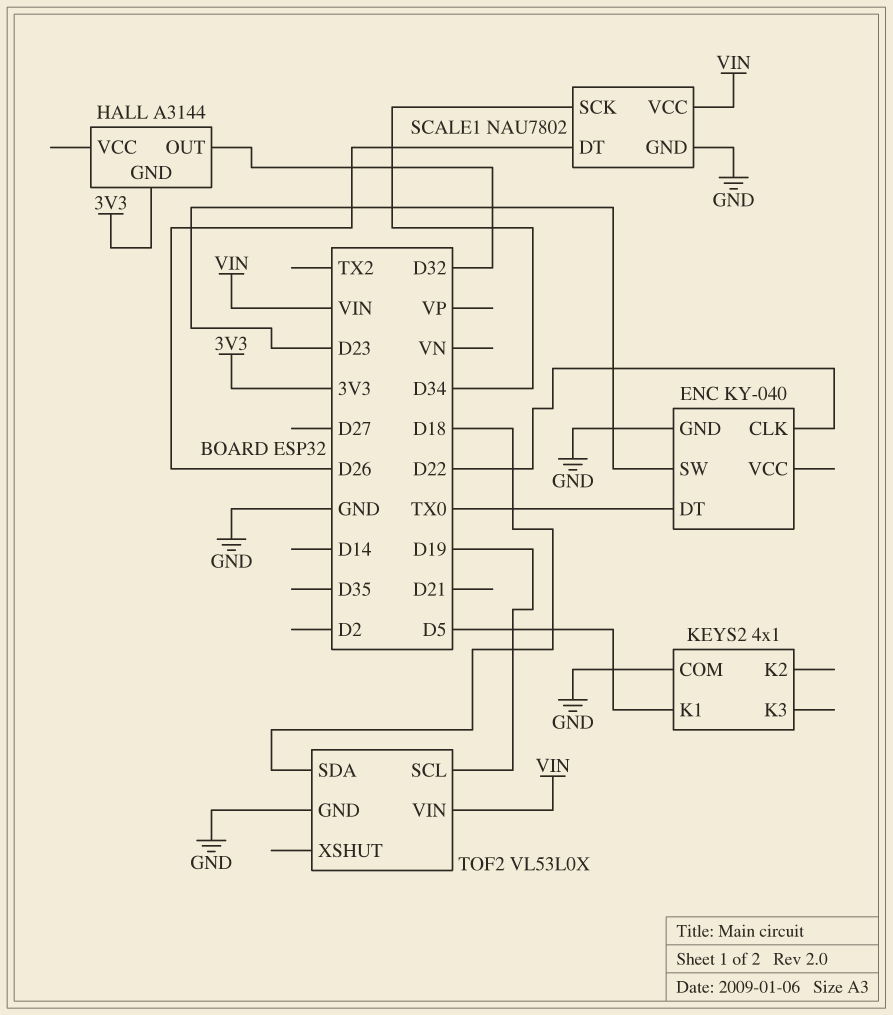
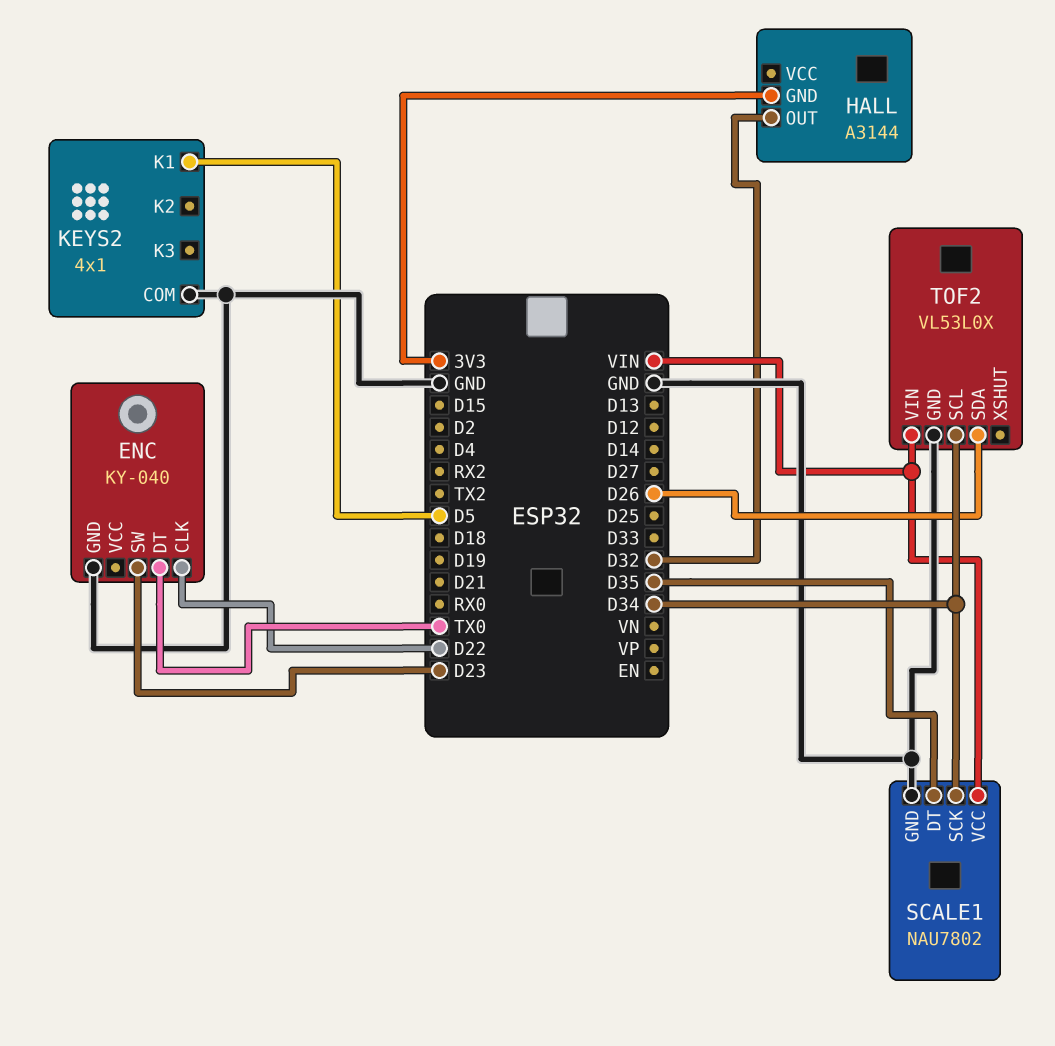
SCALE1 pin DT: D26 -> D35
TOF2 pin SCL: D19 -> D34
TOF2 pin SDA: D18 -> D26

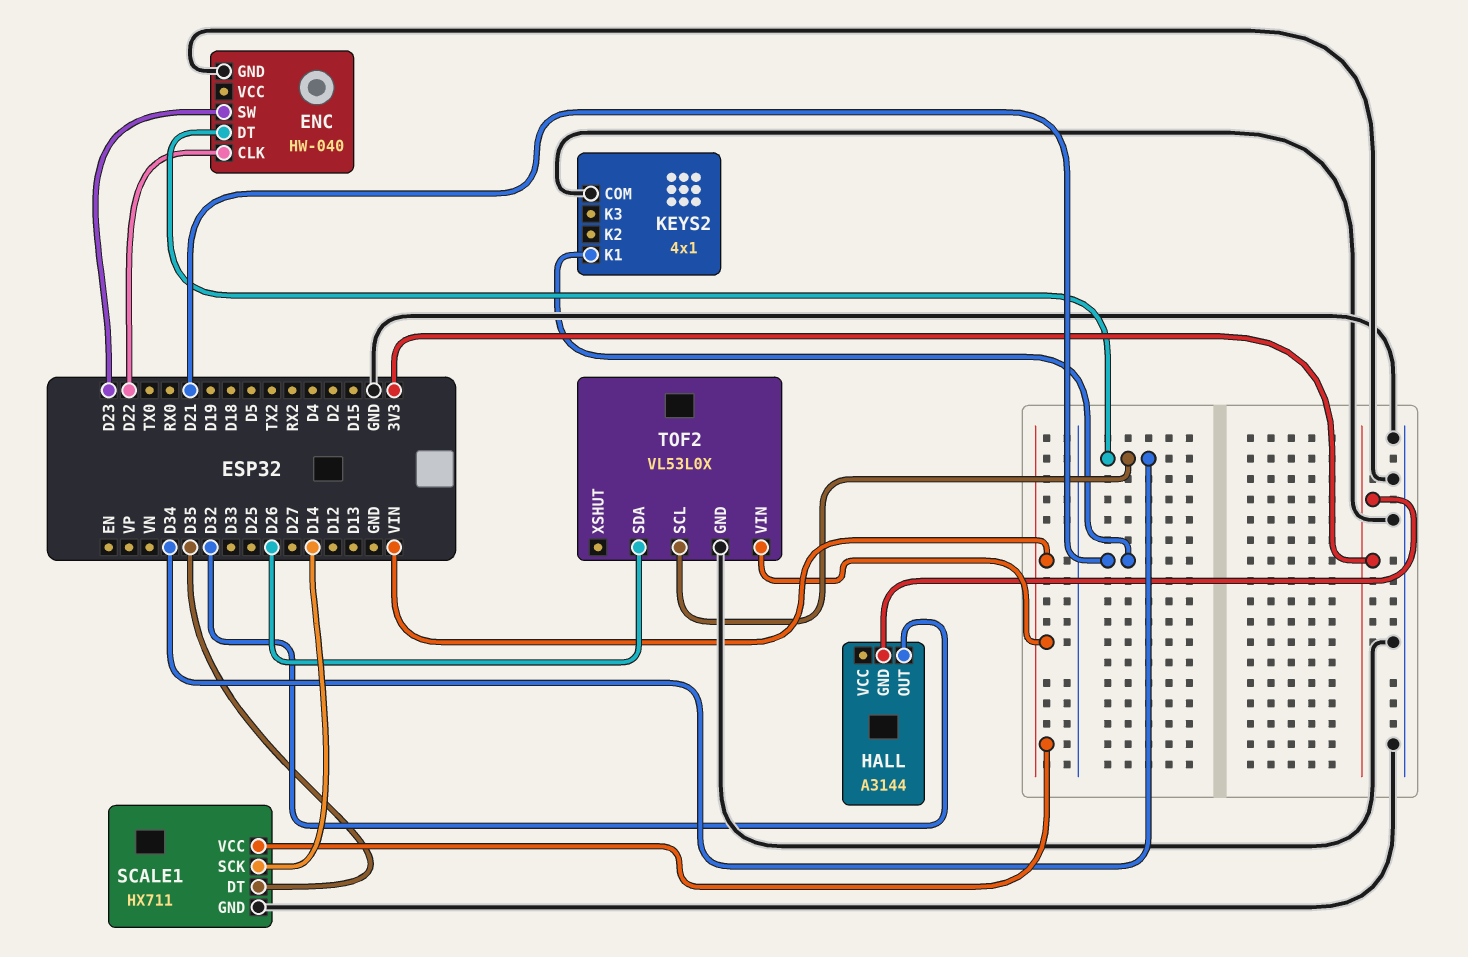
ENC: KY-040 -> HW-040
ENC pin DT: TX0 -> D34
KEYS2 pin K1: D5 -> D21
SCALE1: NAU7802 -> HX711
SCALE1 pin SCK: D34 -> D14

